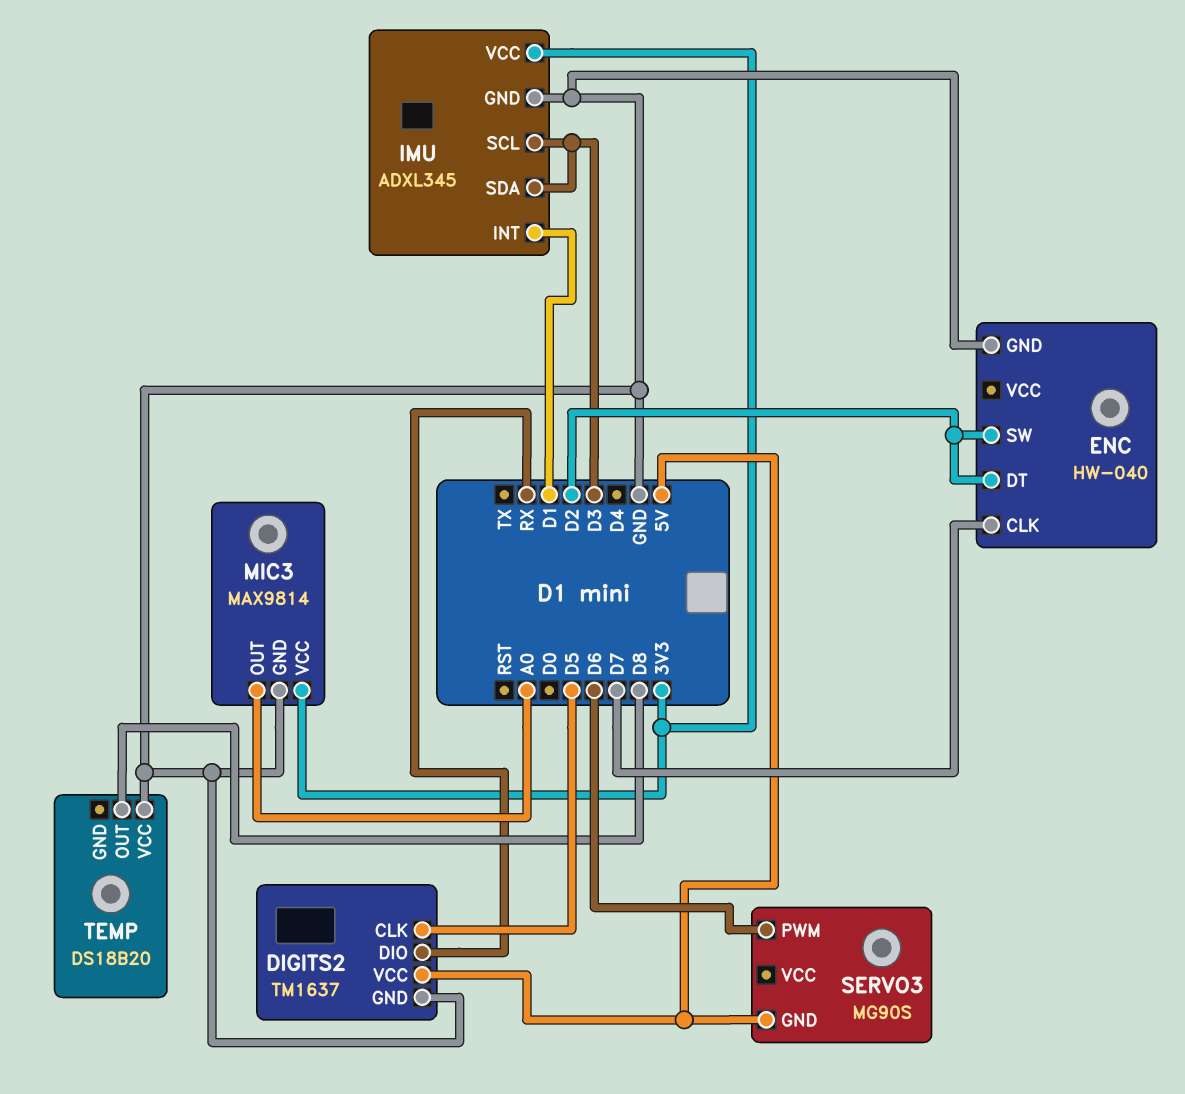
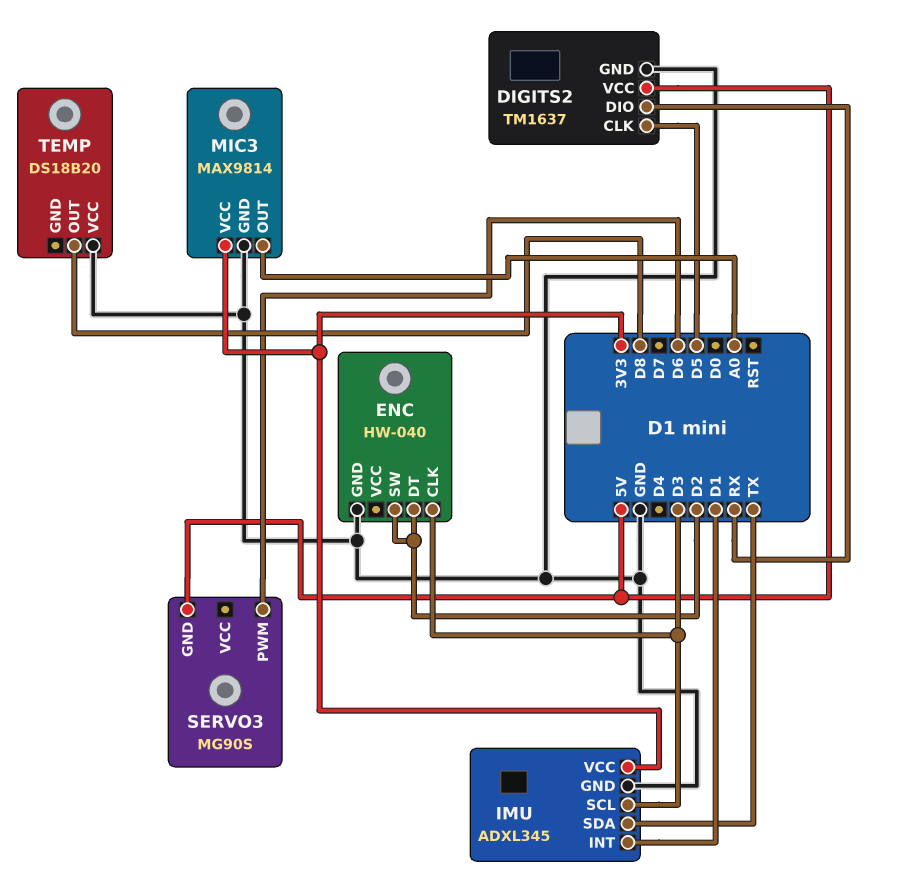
ENC pin CLK: D7 -> D3
IMU pin SDA: D3 -> TX

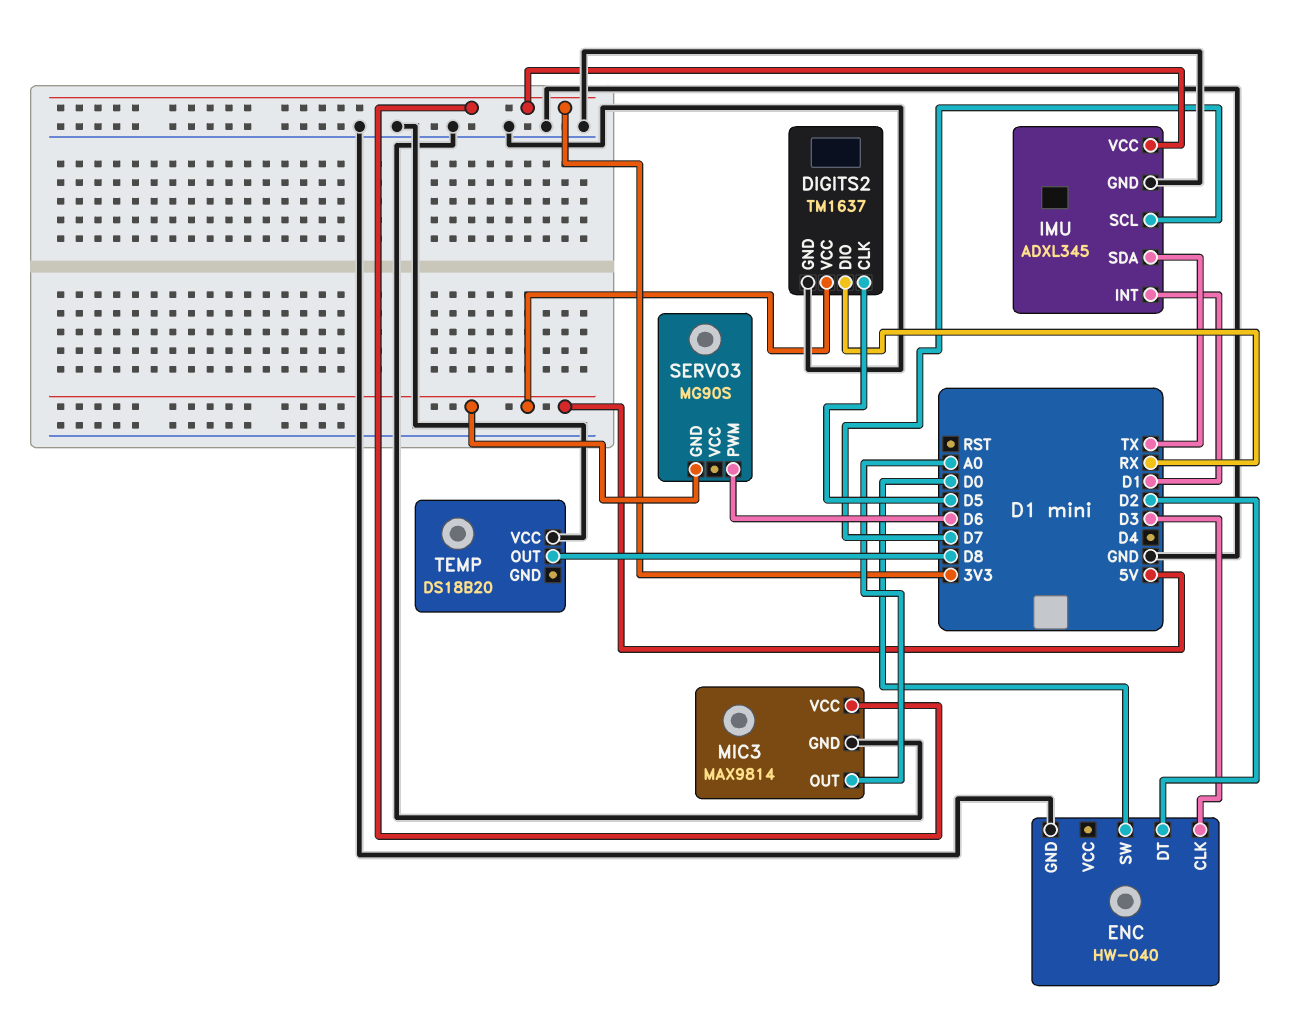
ENC pin SW: D2 -> D0
IMU pin SCL: D3 -> D7

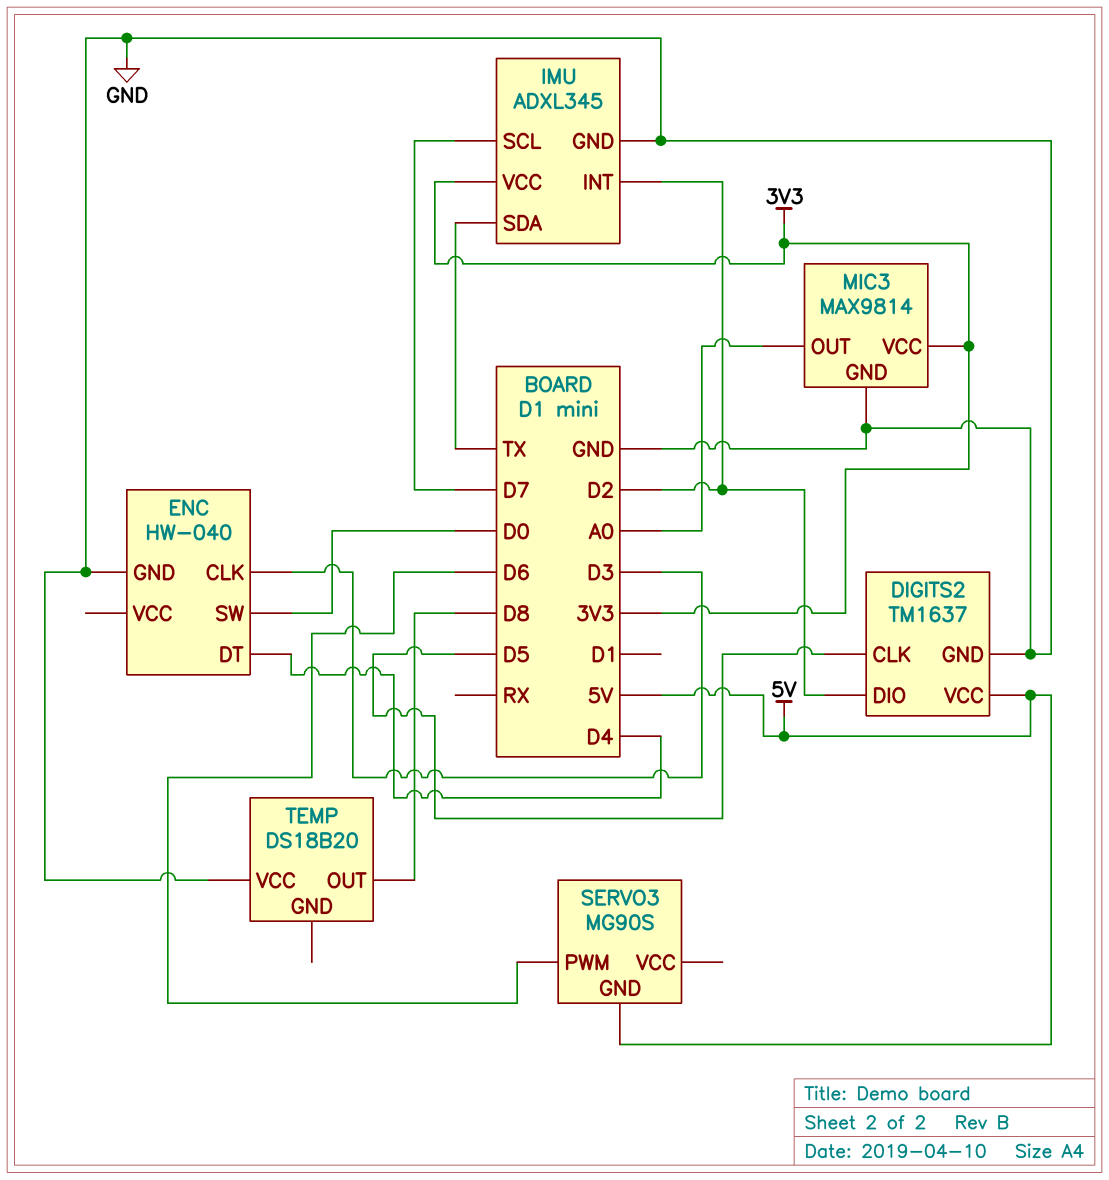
DIGITS2 pin DIO: RX -> D2
ENC pin DT: D2 -> D4
IMU pin INT: D1 -> D2

